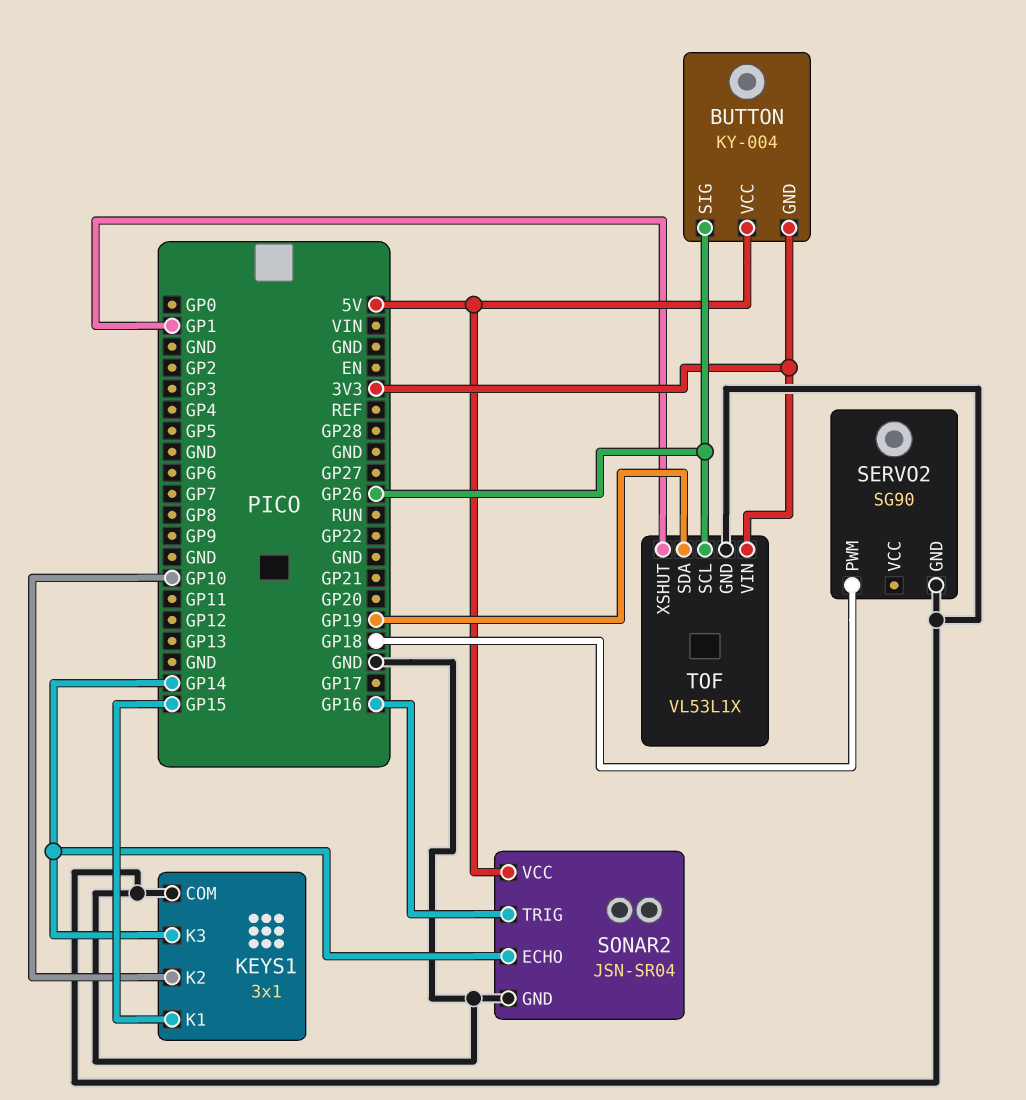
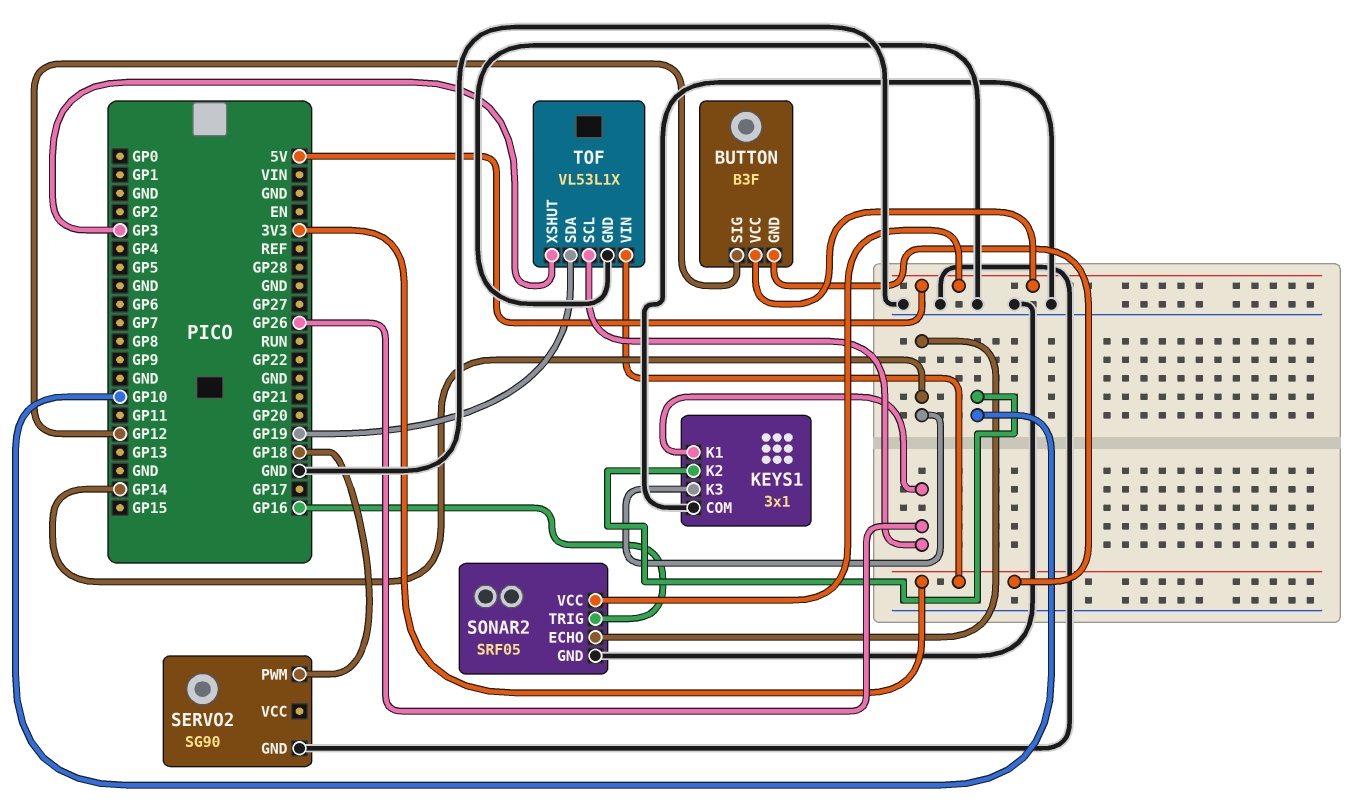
BUTTON: KY-004 -> B3F
BUTTON pin SIG: GP26 -> GP12
KEYS1 pin K1: GP15 -> GP26
SONAR2: JSN-SR04 -> SRF05
TOF pin XSHUT: GP1 -> GP3

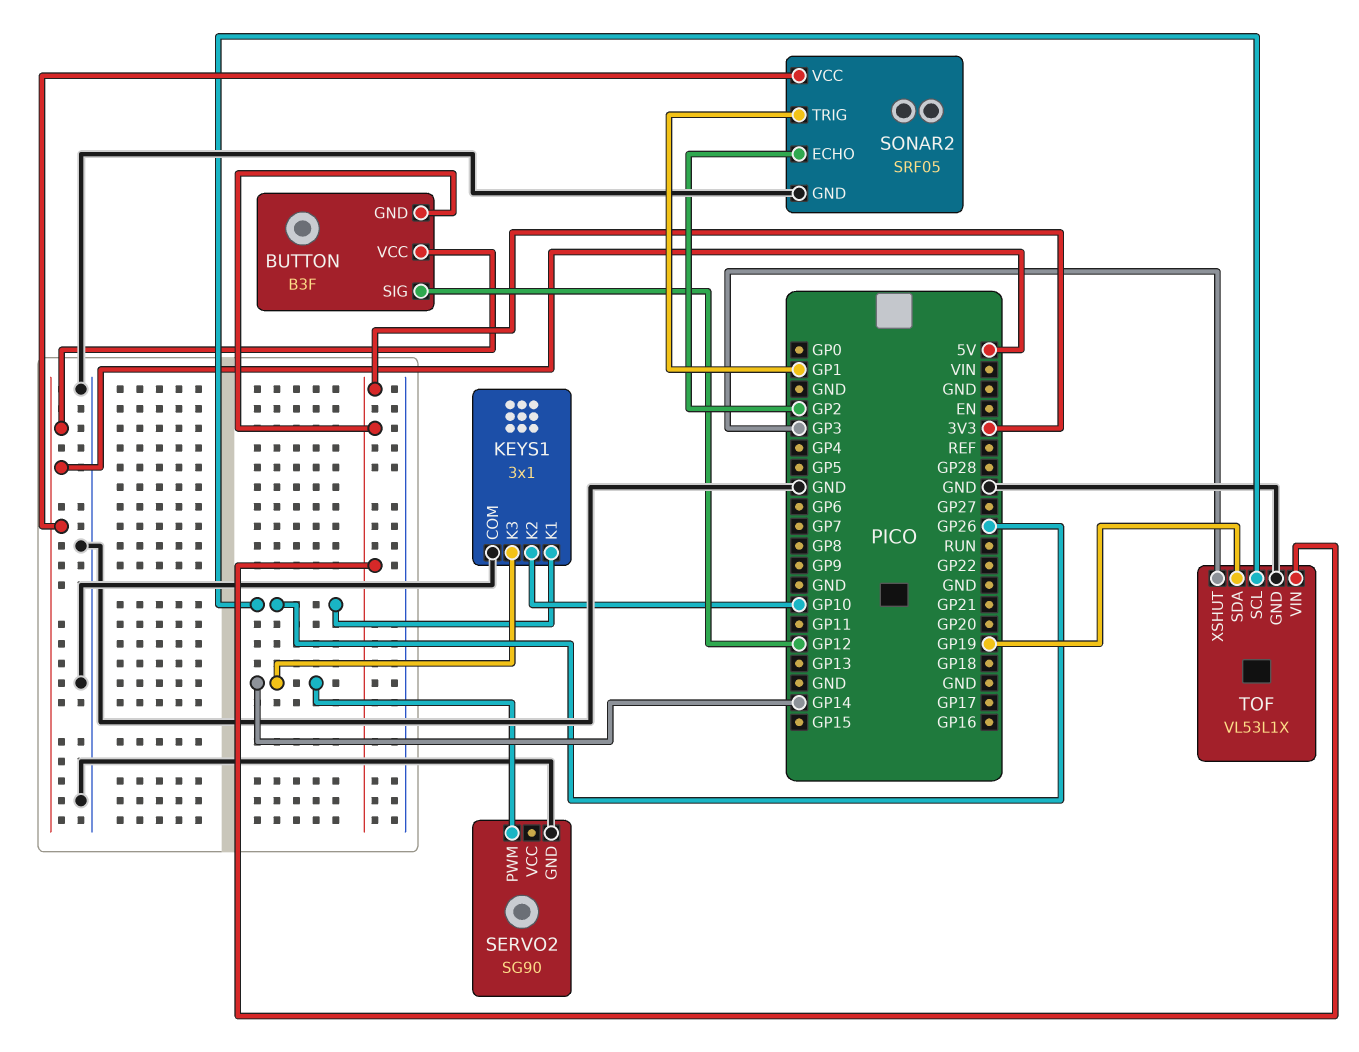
SERVO2 pin PWM: GP18 -> GP14
SONAR2 pin ECHO: GP14 -> GP2
SONAR2 pin TRIG: GP16 -> GP1

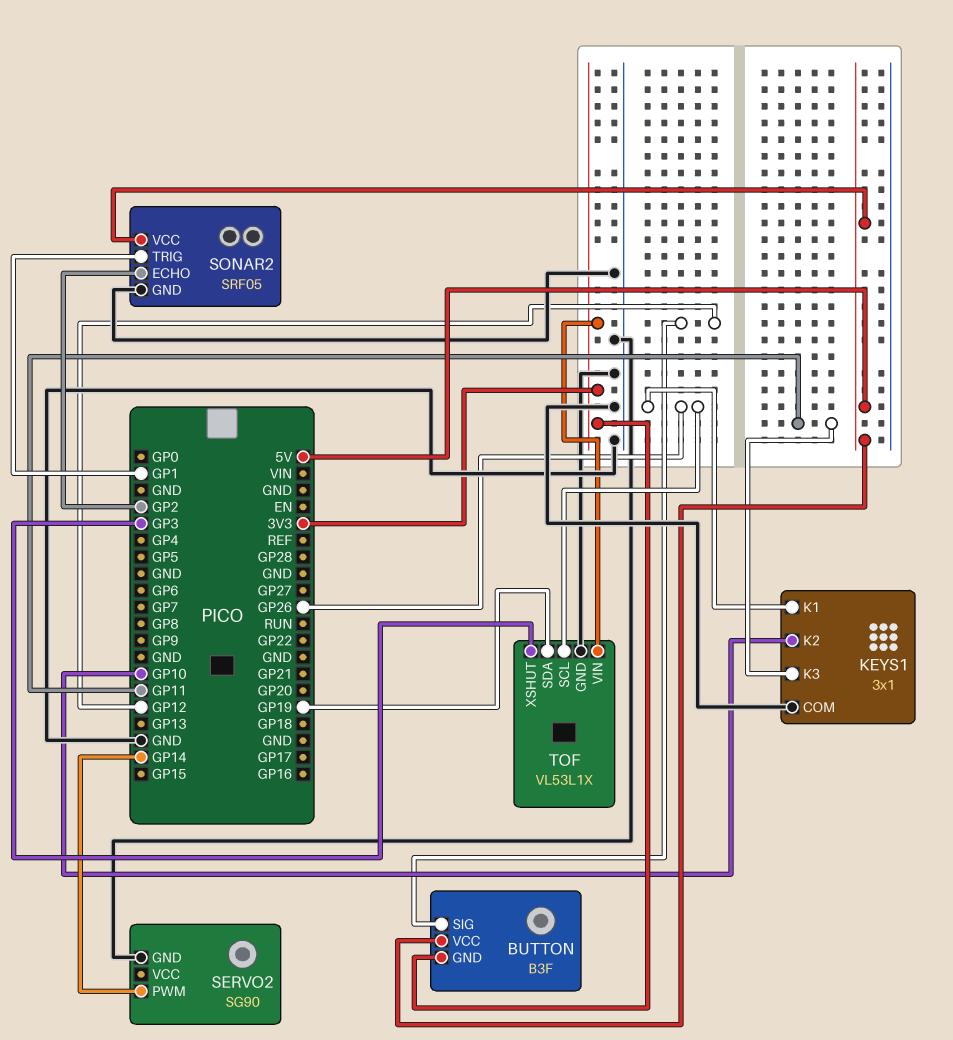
KEYS1 pin K3: GP14 -> GP11

